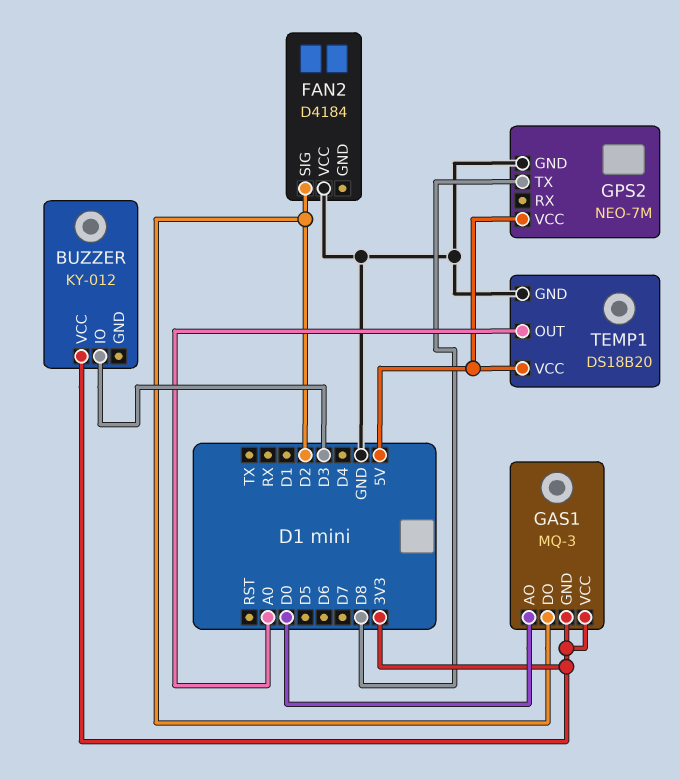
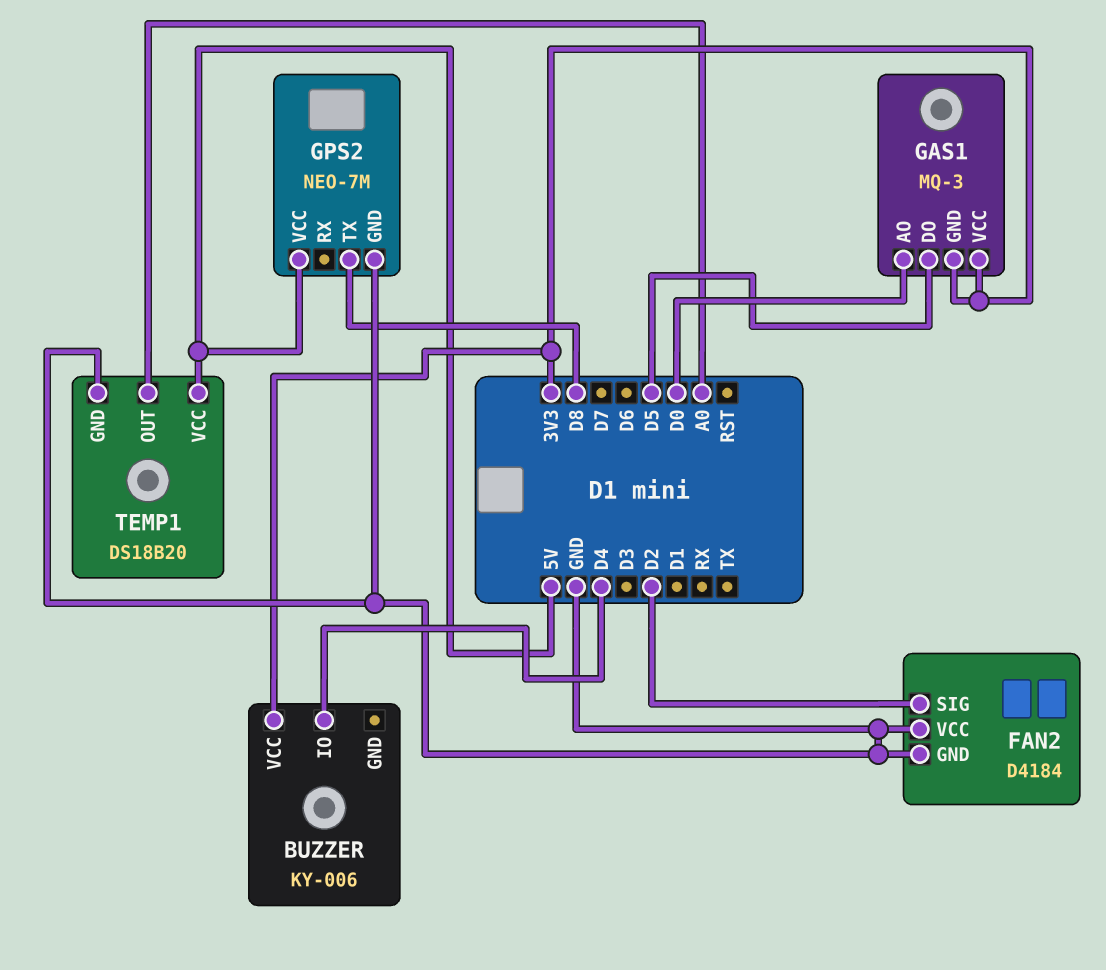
BUZZER: KY-012 -> KY-006
BUZZER pin IO: D3 -> D4
FAN2 pin GND: none -> GND
GAS1 pin DO: D2 -> D5

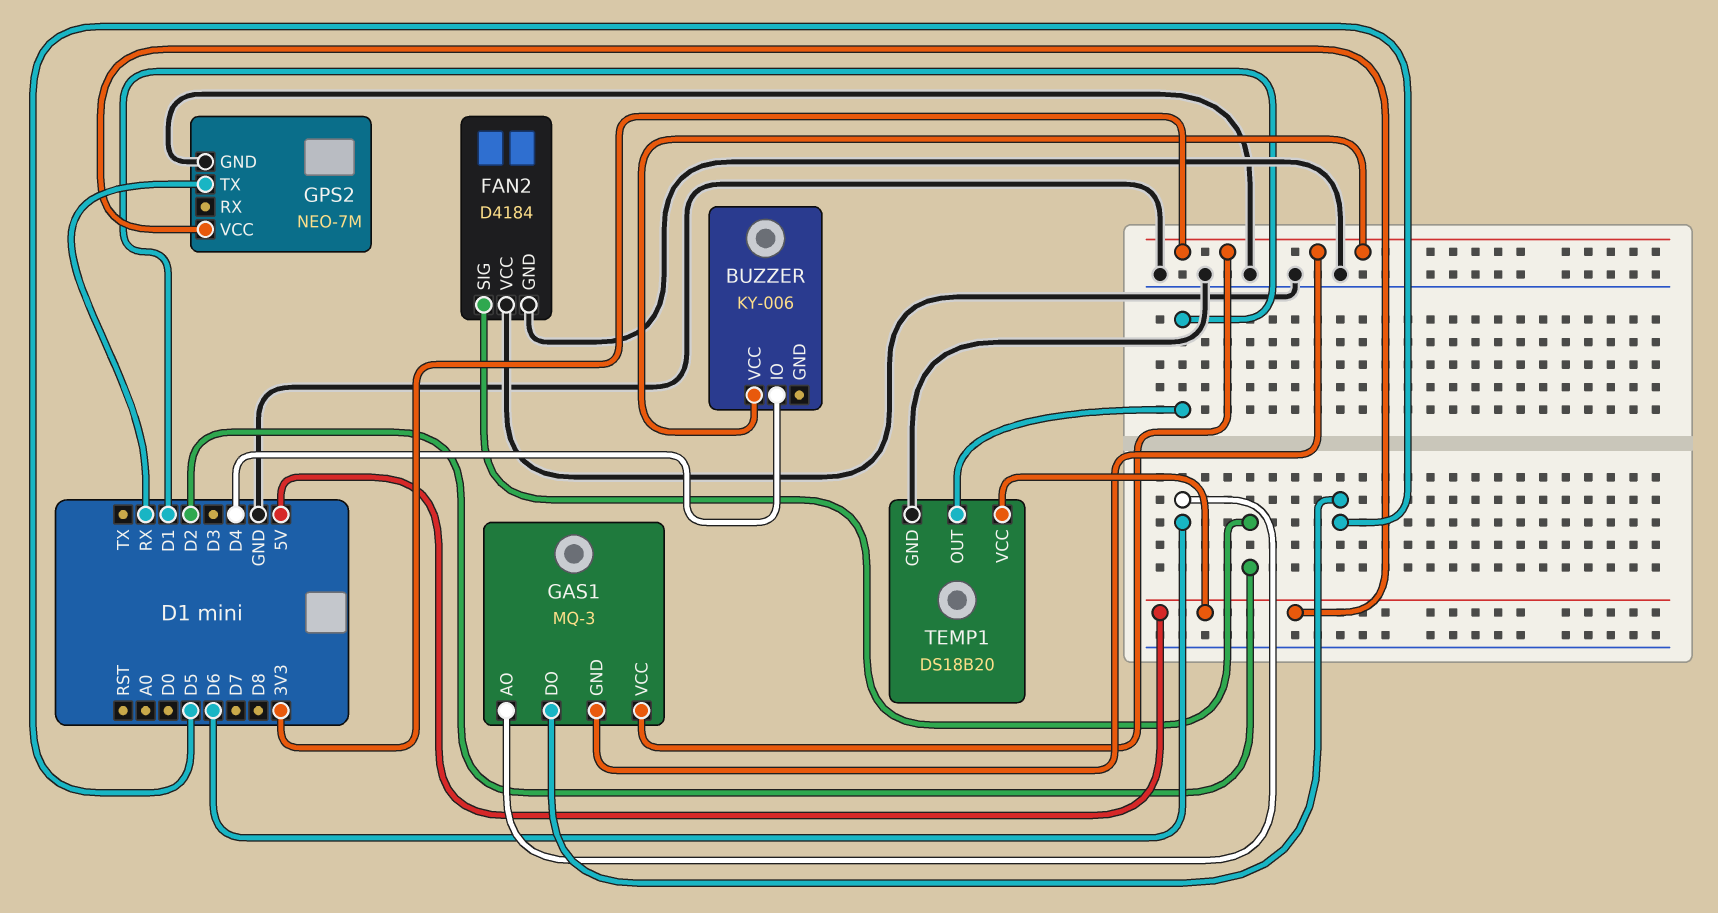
GAS1 pin AO: D0 -> D6
GPS2 pin TX: D8 -> RX
TEMP1 pin OUT: A0 -> D1

